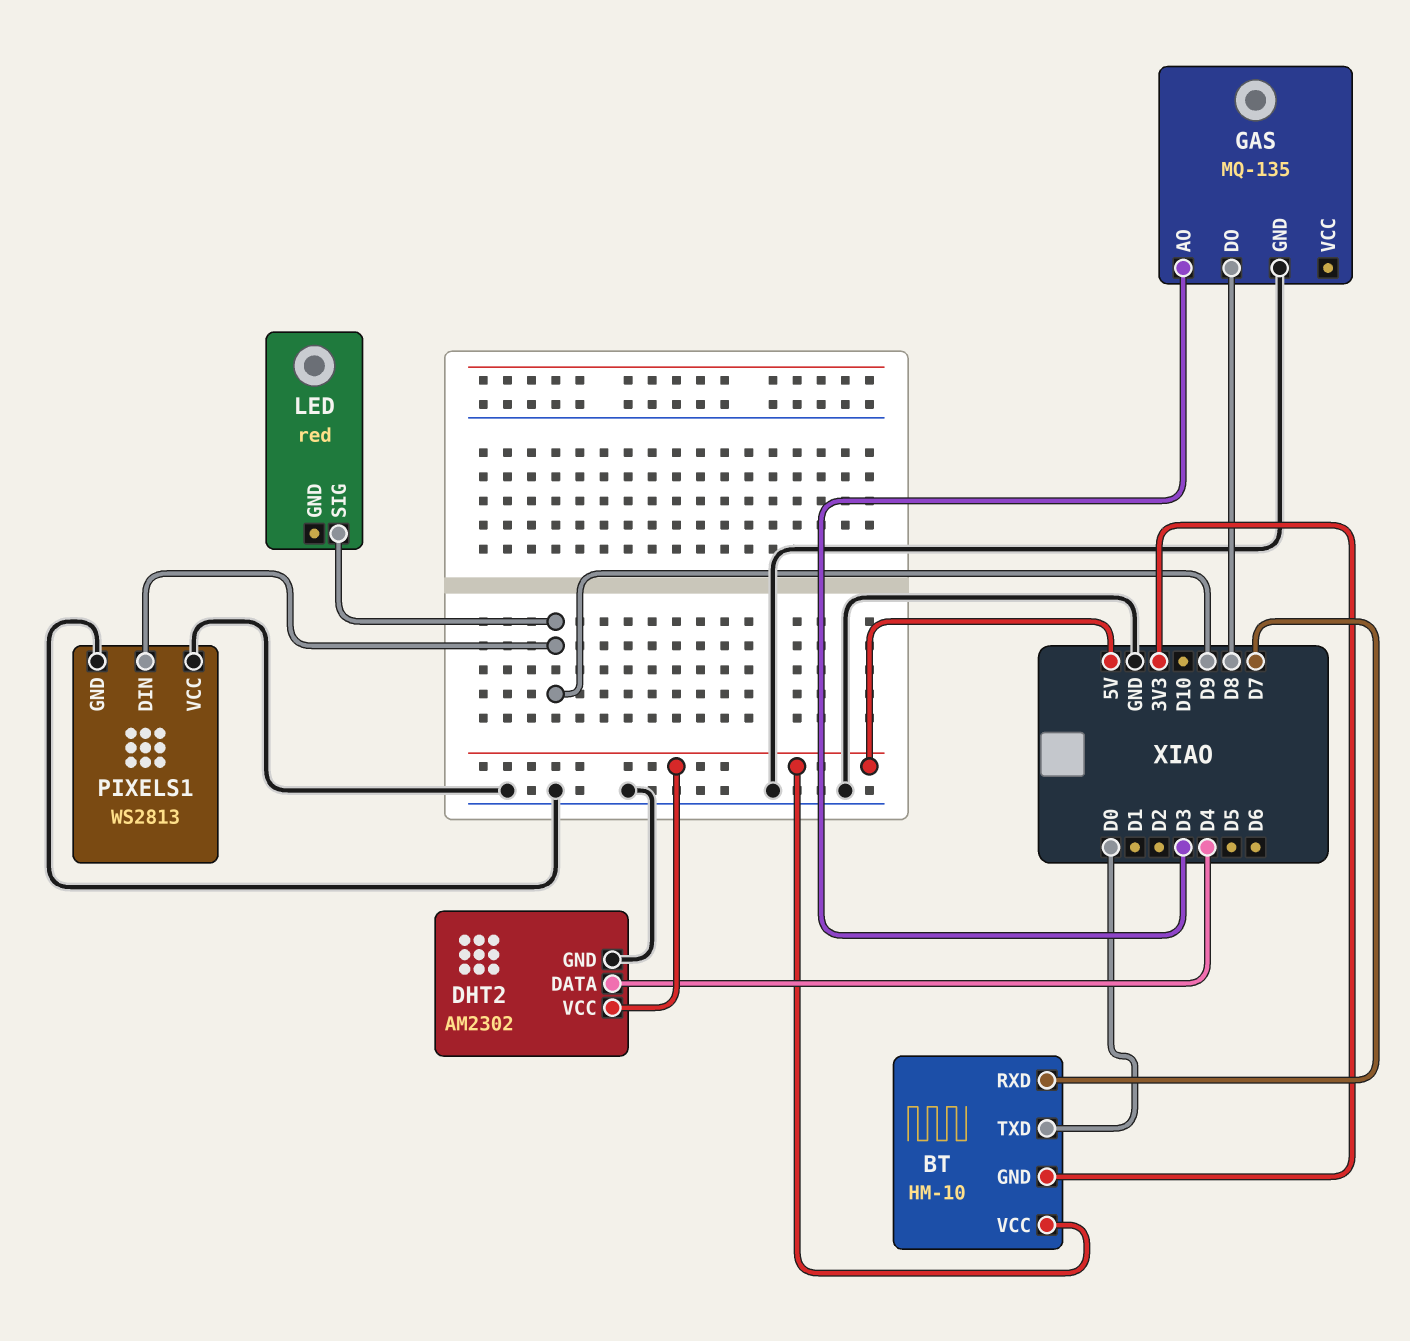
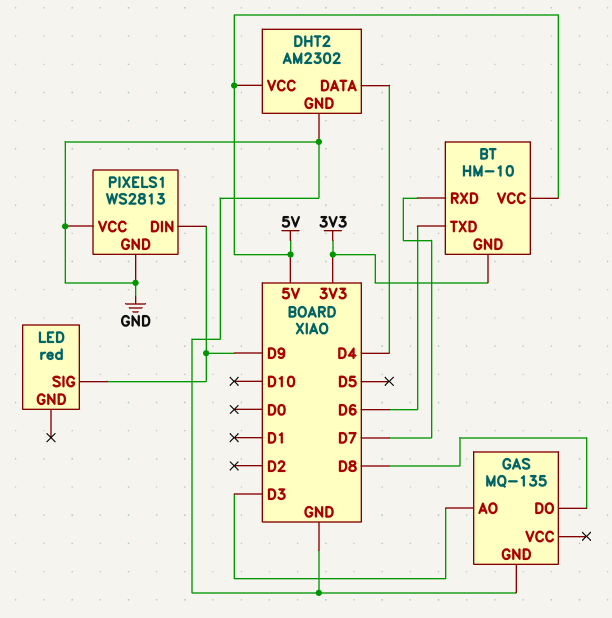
BT pin TXD: D0 -> D6

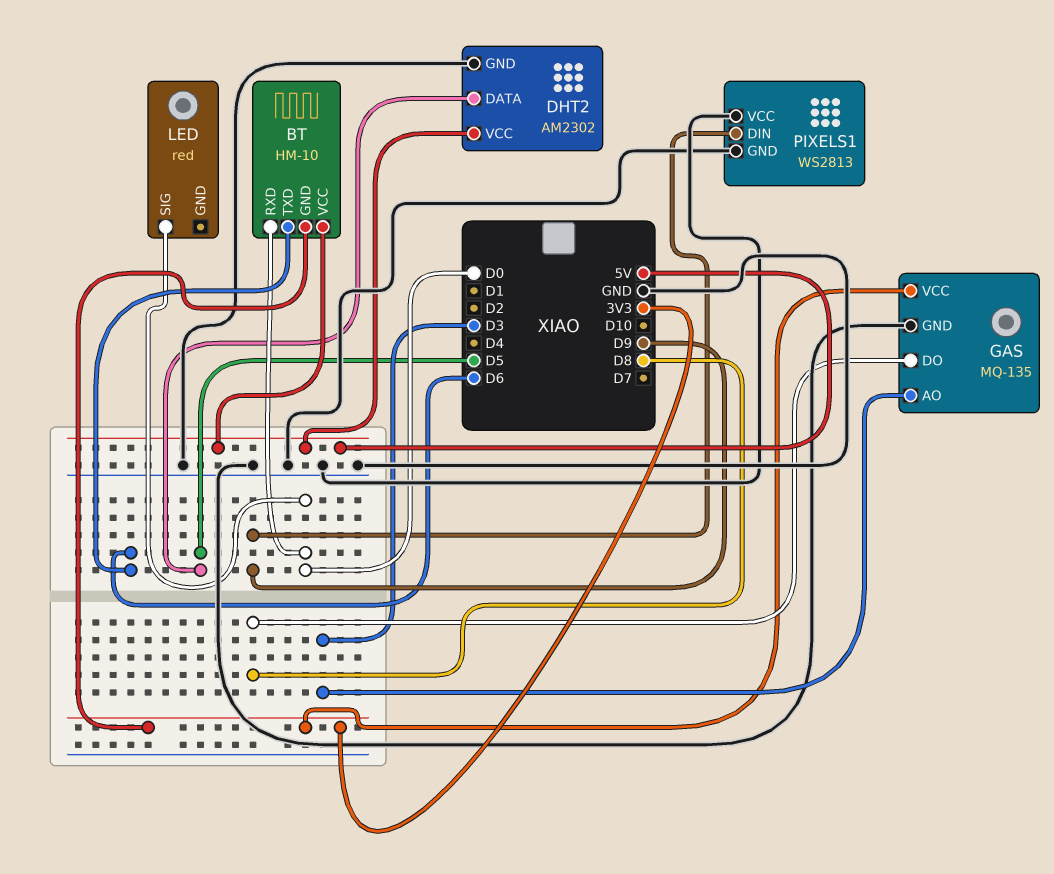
BT pin RXD: D7 -> D0
DHT2 pin DATA: D4 -> D5
GAS pin VCC: none -> 3V3
LED pin SIG: D9 -> D0

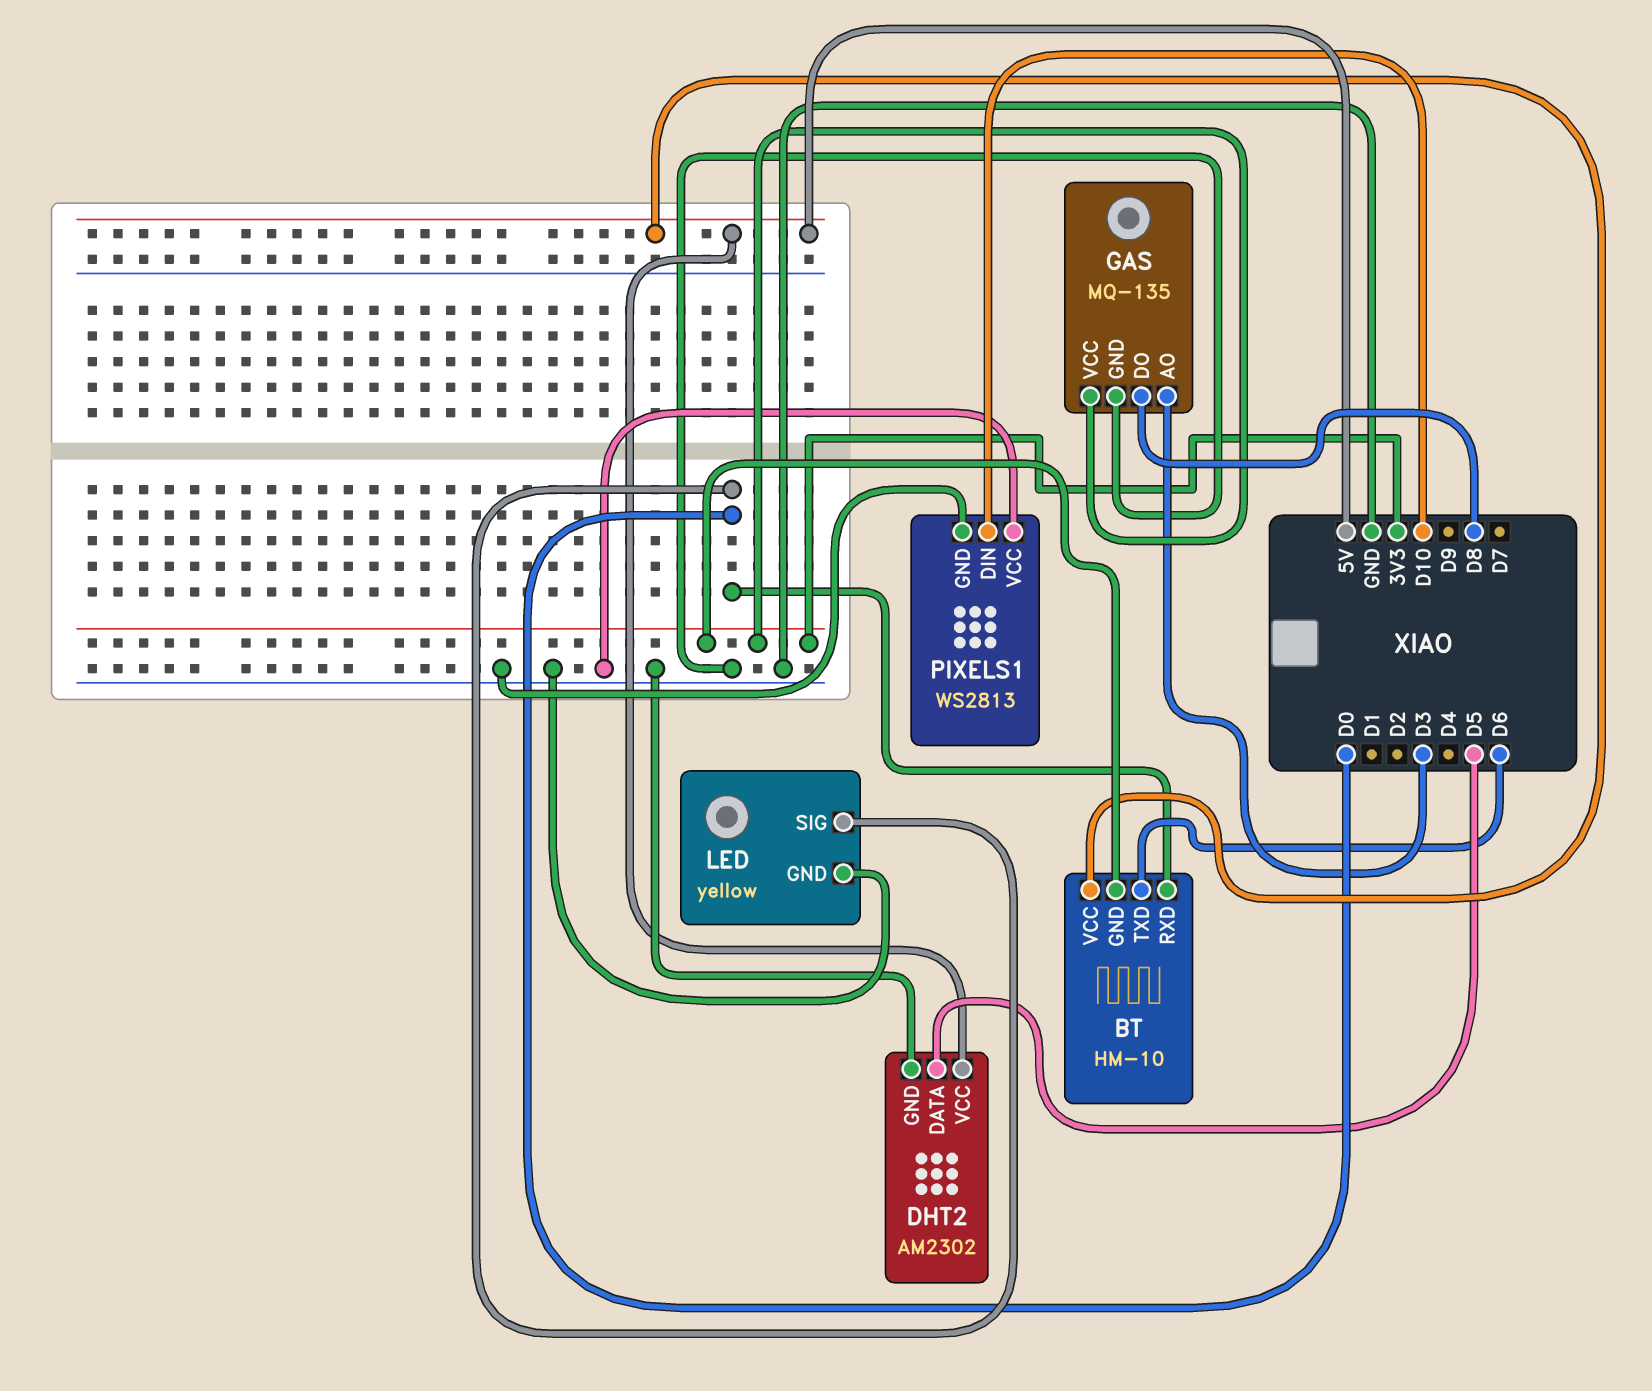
LED: red -> yellow
LED pin GND: none -> GND
PIXELS1 pin DIN: D9 -> D10

